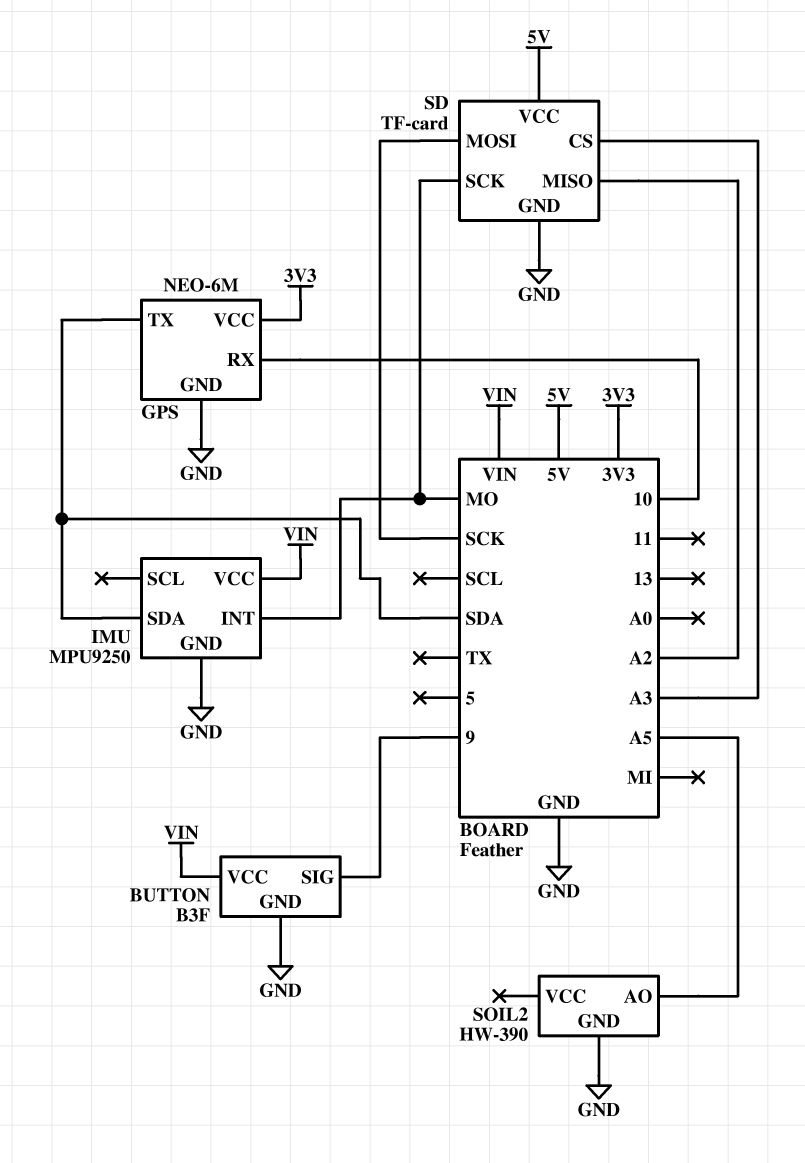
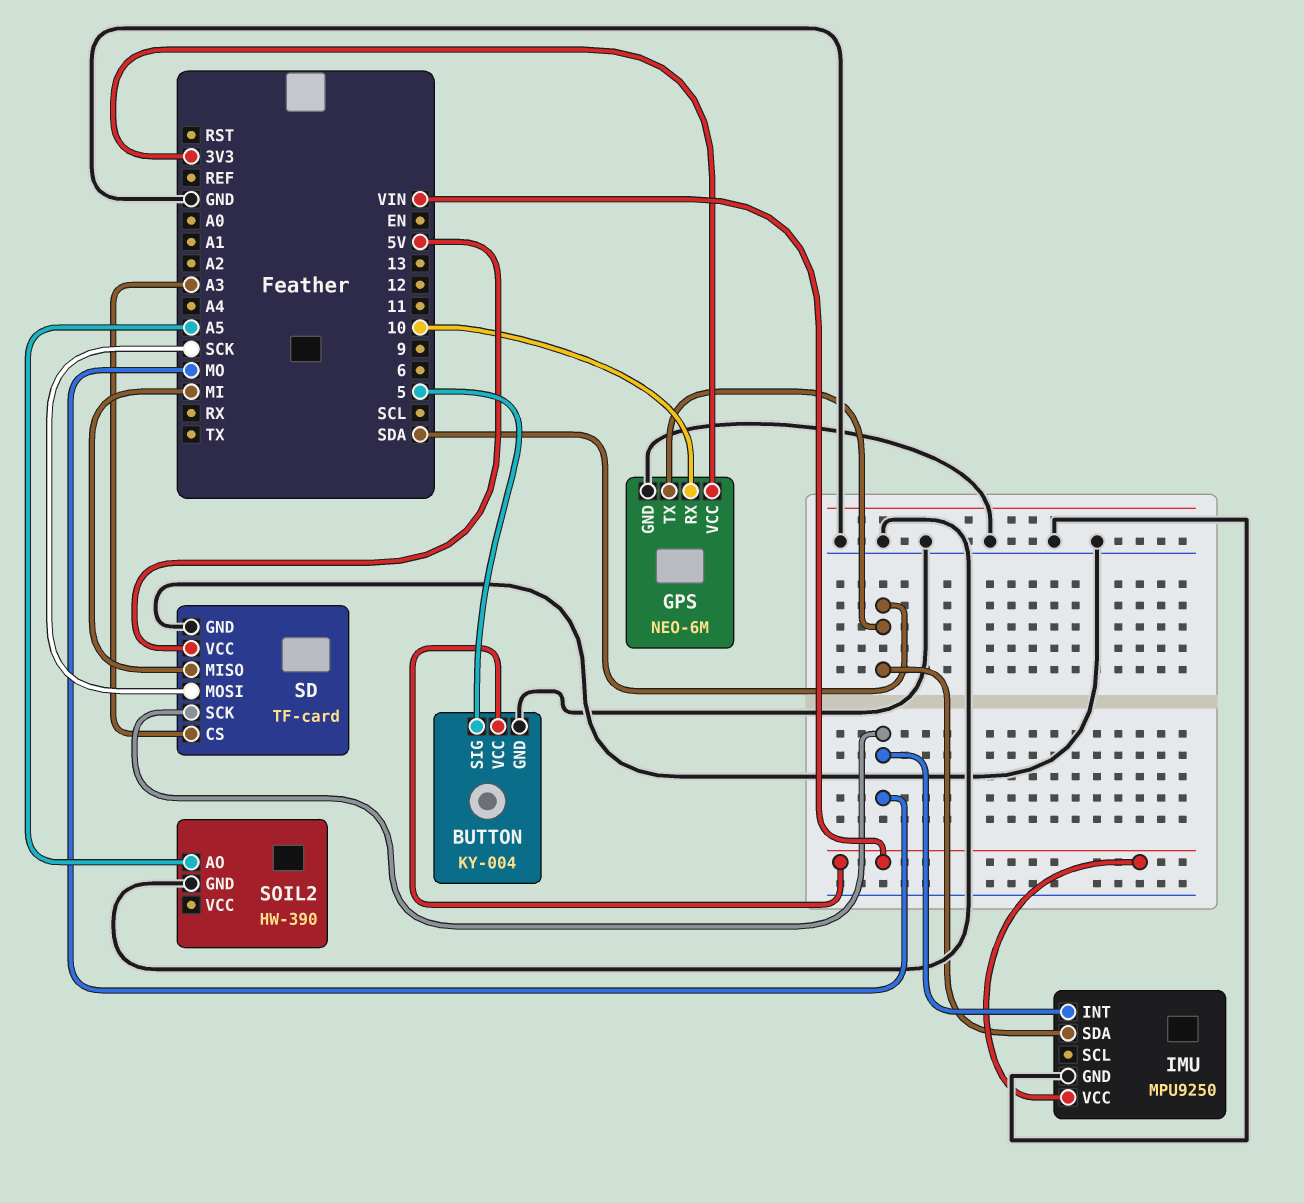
BUTTON: B3F -> KY-004
BUTTON pin SIG: 9 -> 5
SD pin MISO: A2 -> MI

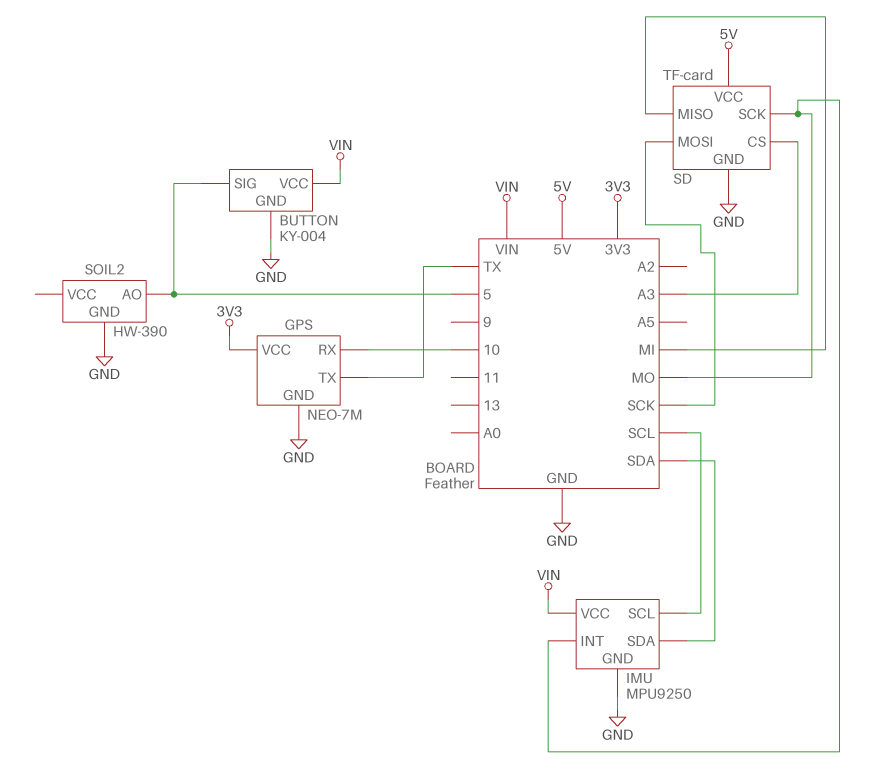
GPS: NEO-6M -> NEO-7M
GPS pin TX: SDA -> TX
IMU pin SCL: none -> SCL
SOIL2 pin AO: A5 -> 5

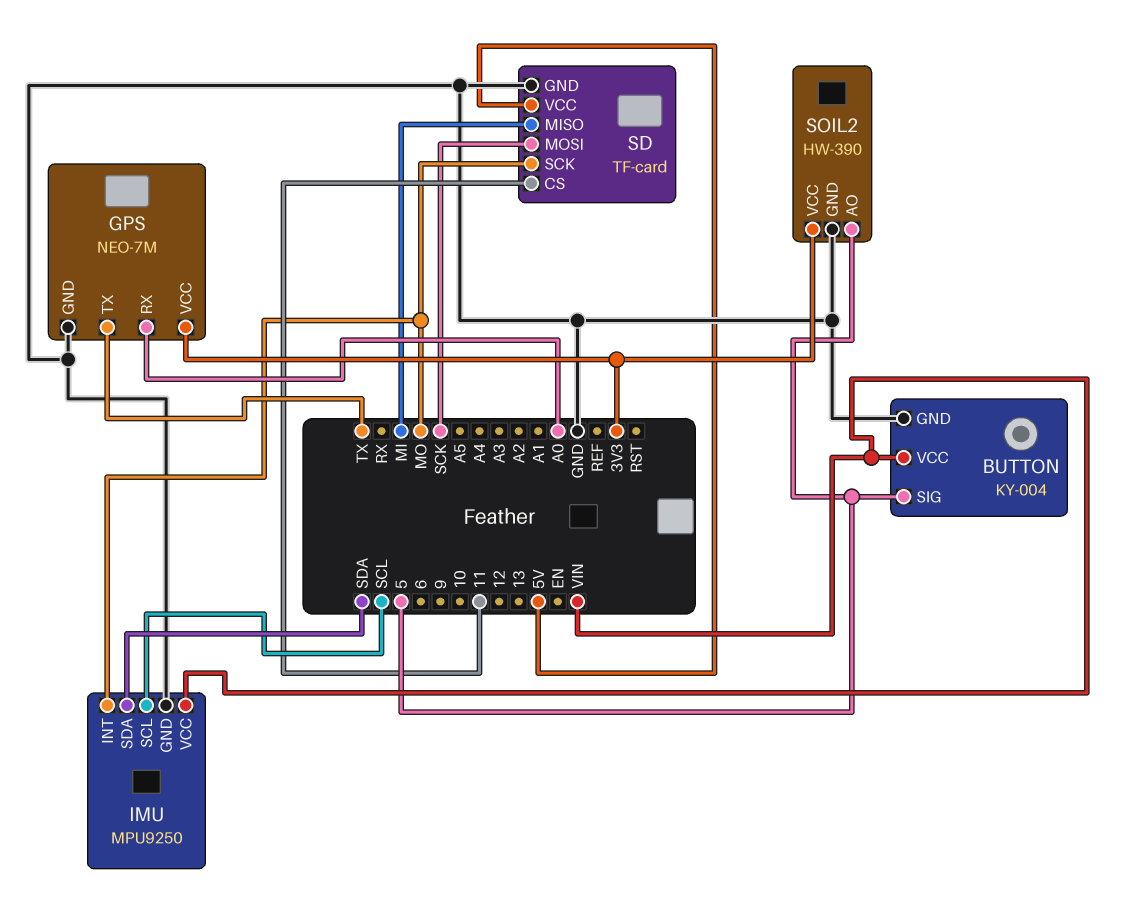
GPS pin RX: 10 -> A0
SD pin CS: A3 -> 11
SOIL2 pin VCC: none -> 3V3

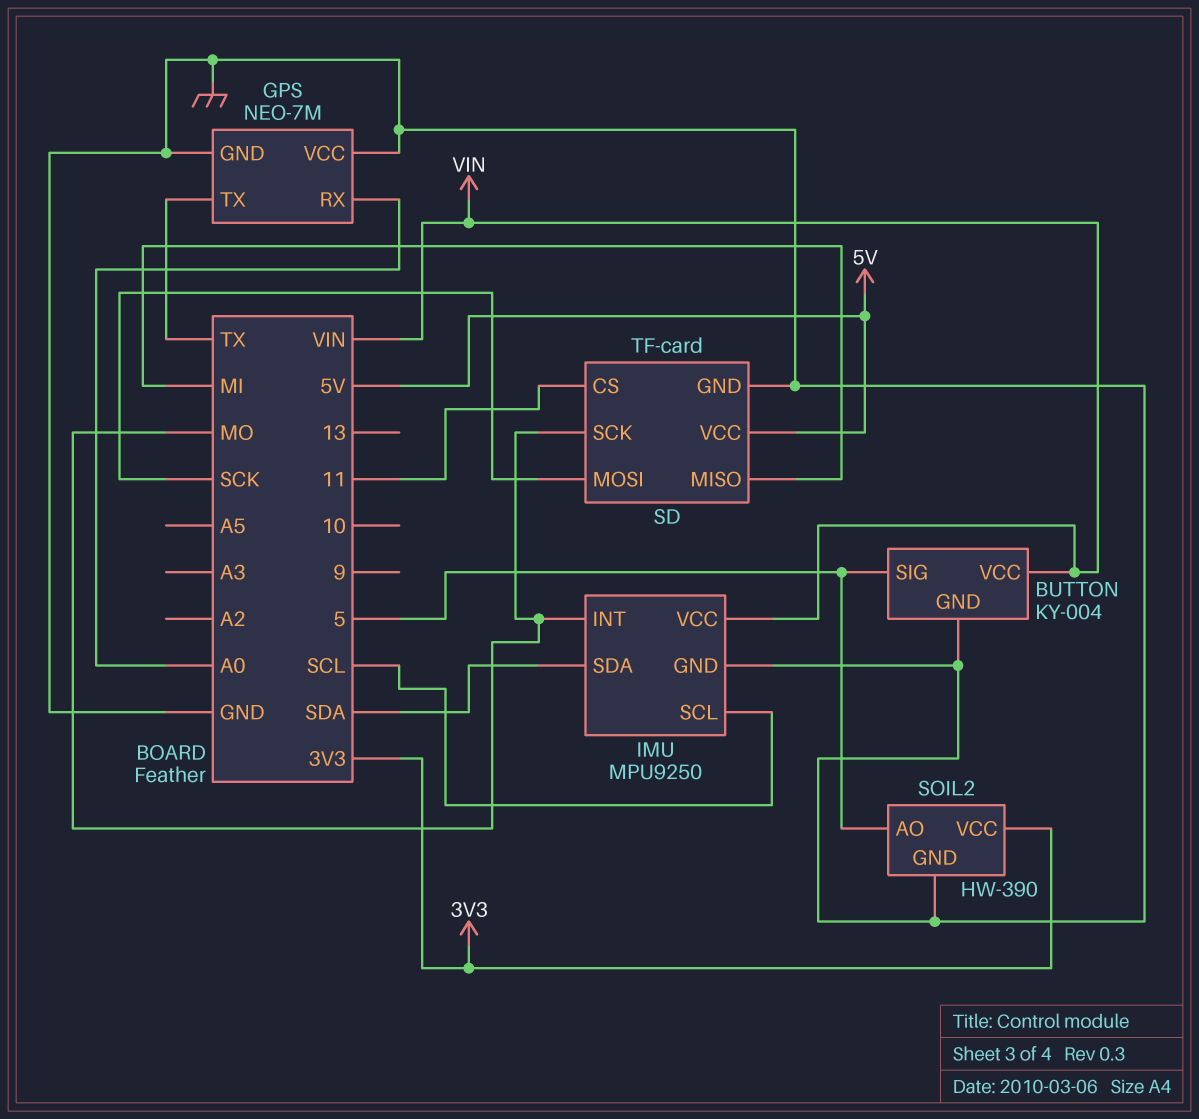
GPS pin VCC: 3V3 -> GND

